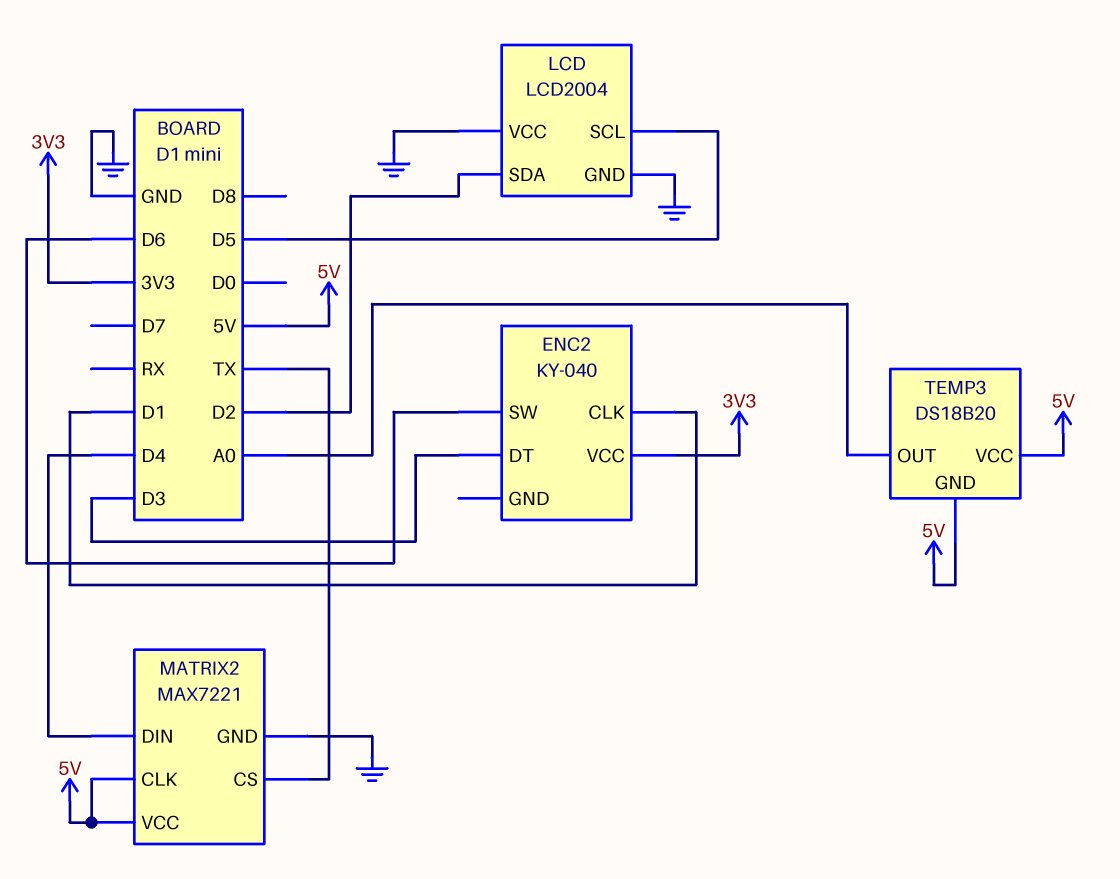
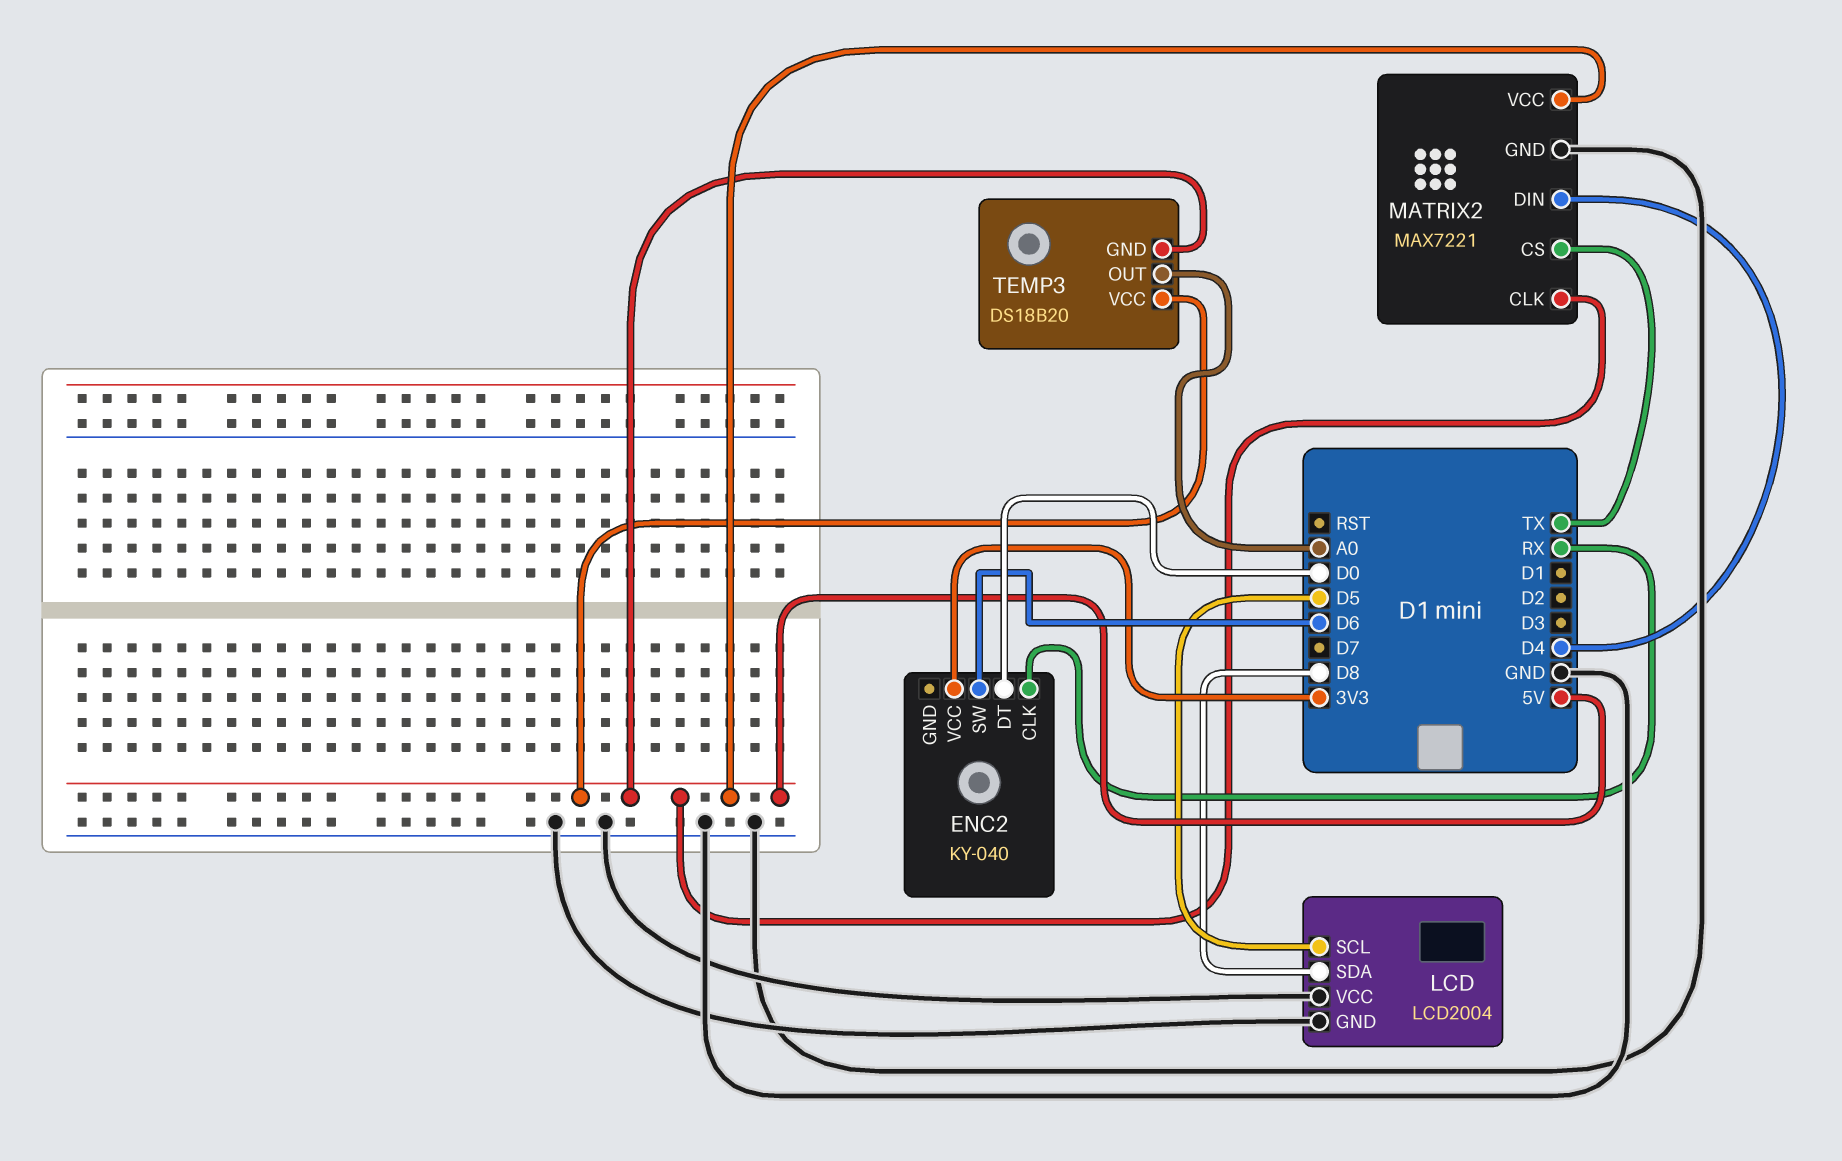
ENC2 pin CLK: D1 -> RX
ENC2 pin DT: D3 -> D0
LCD pin SDA: D2 -> D8

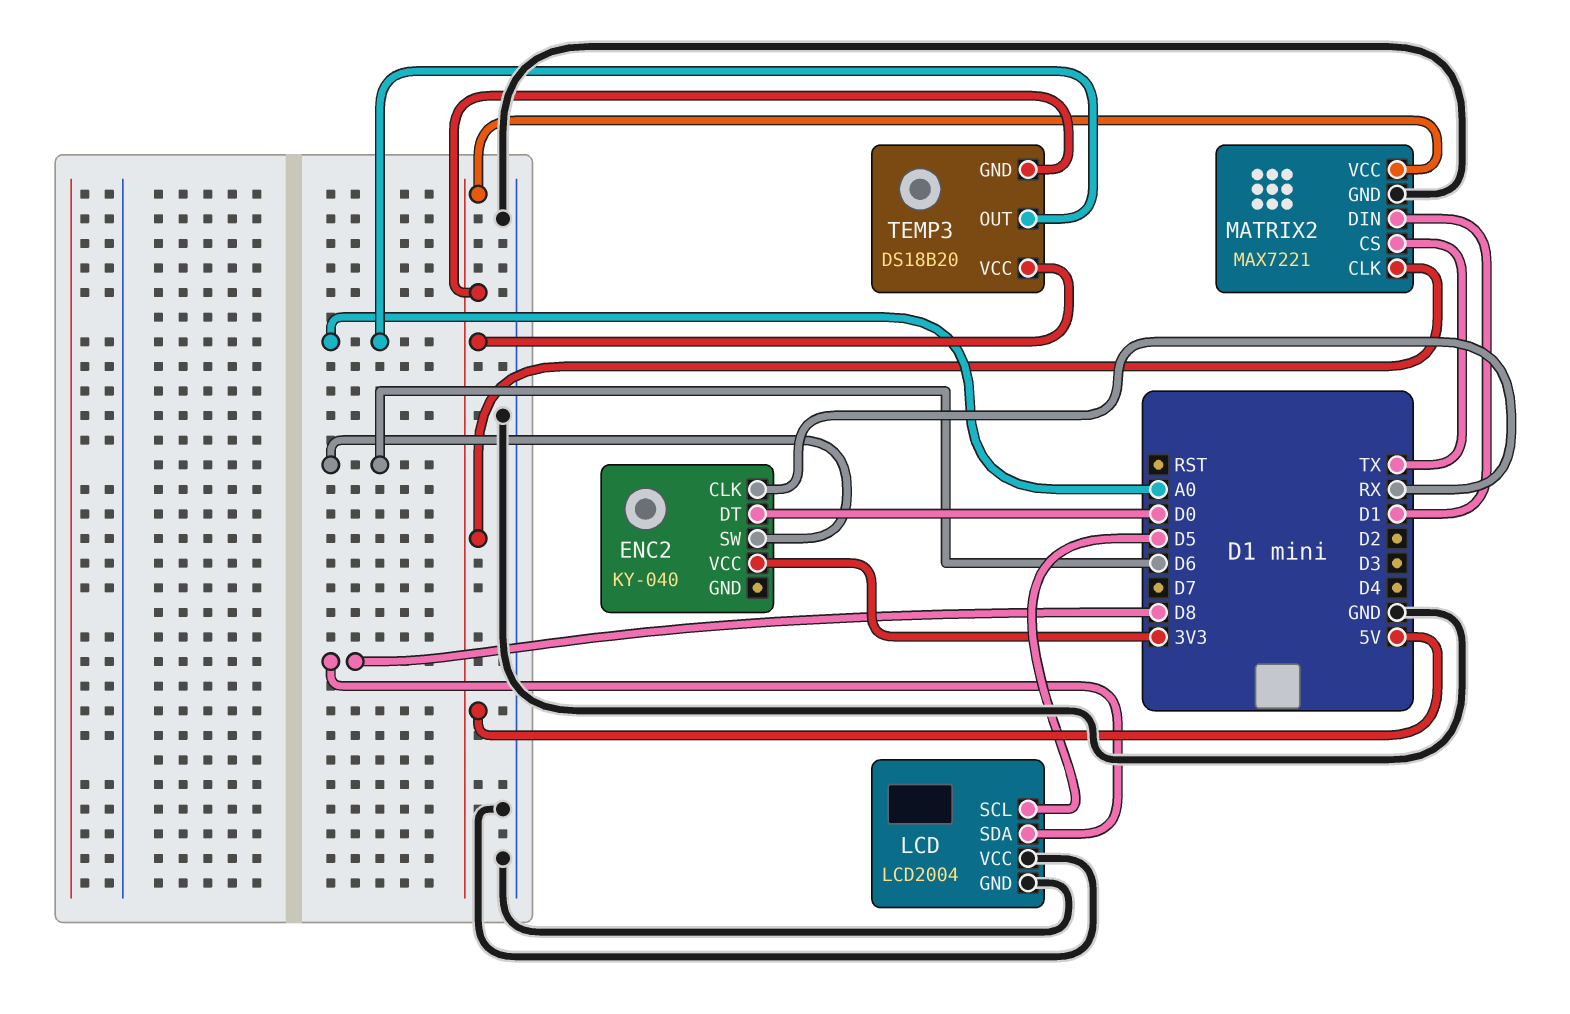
MATRIX2 pin DIN: D4 -> D1

